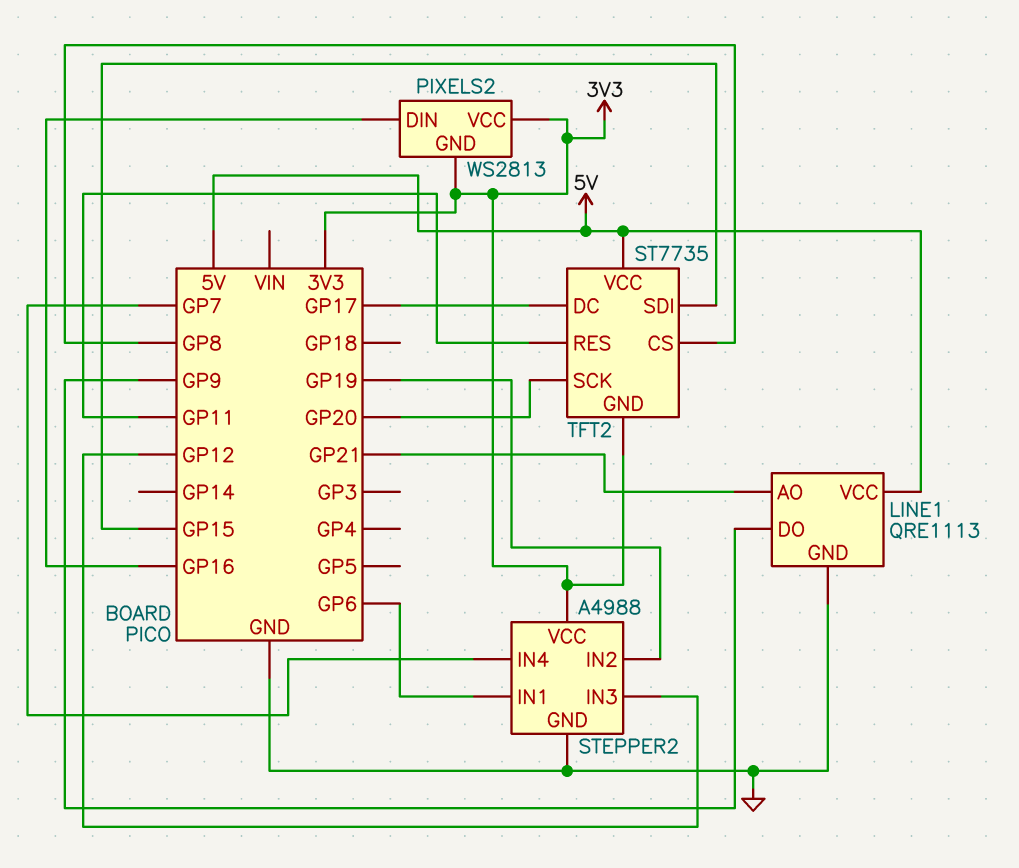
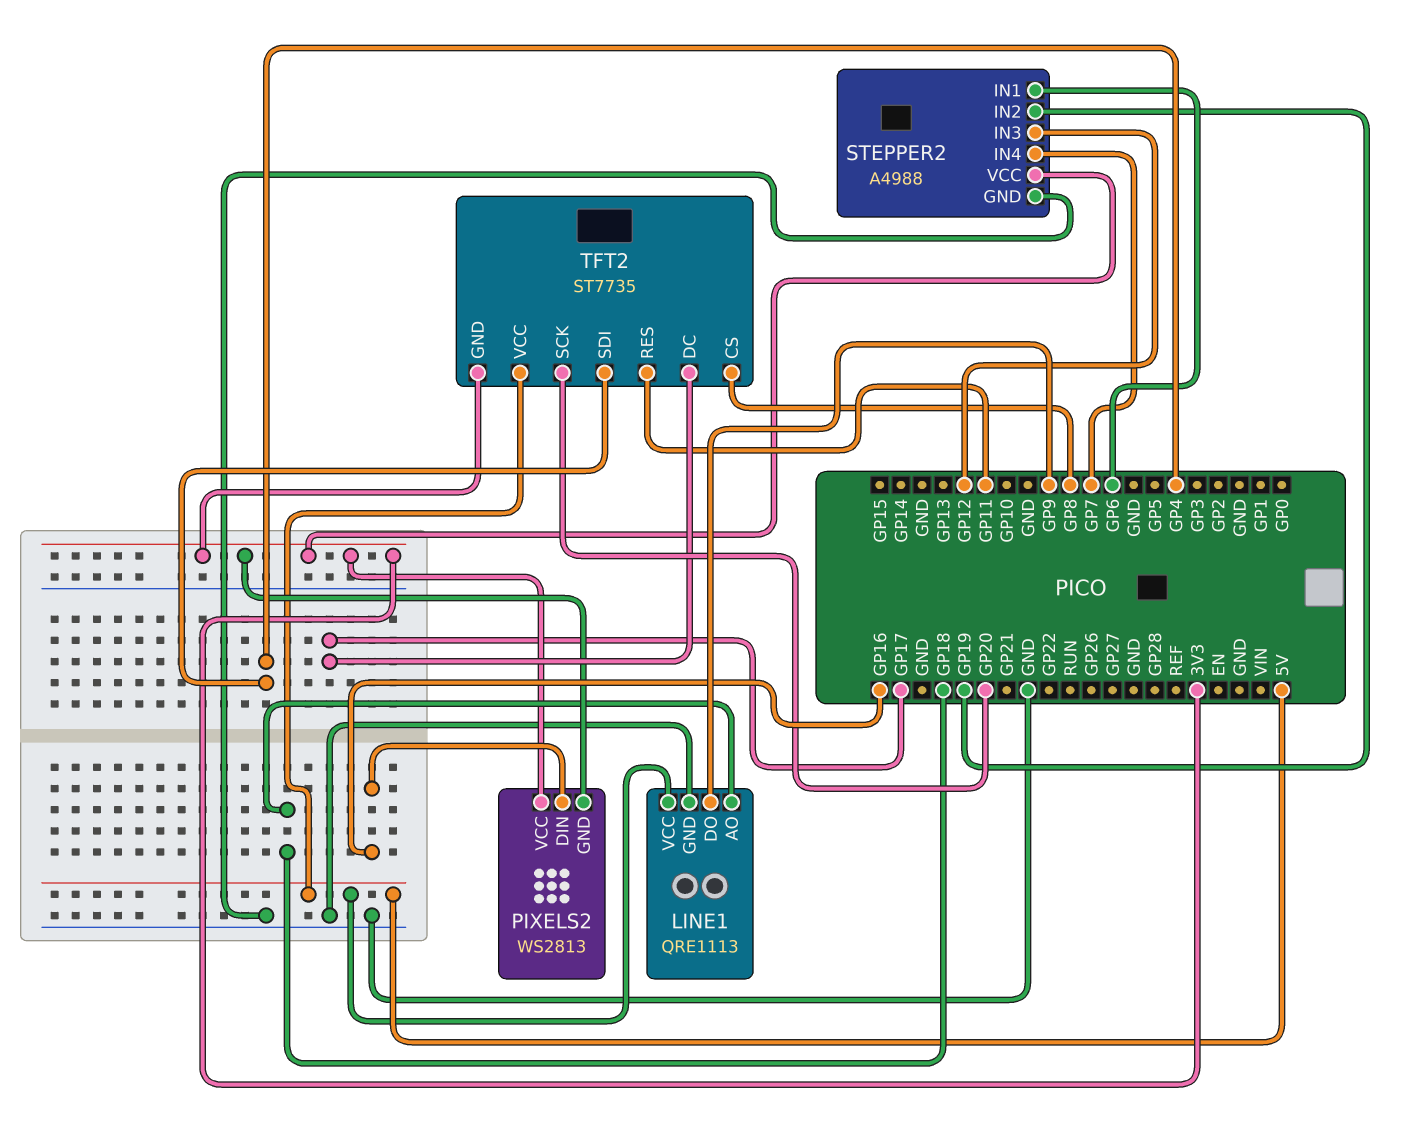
LINE1 pin AO: GP21 -> GP18
TFT2 pin SDI: GP15 -> GP4

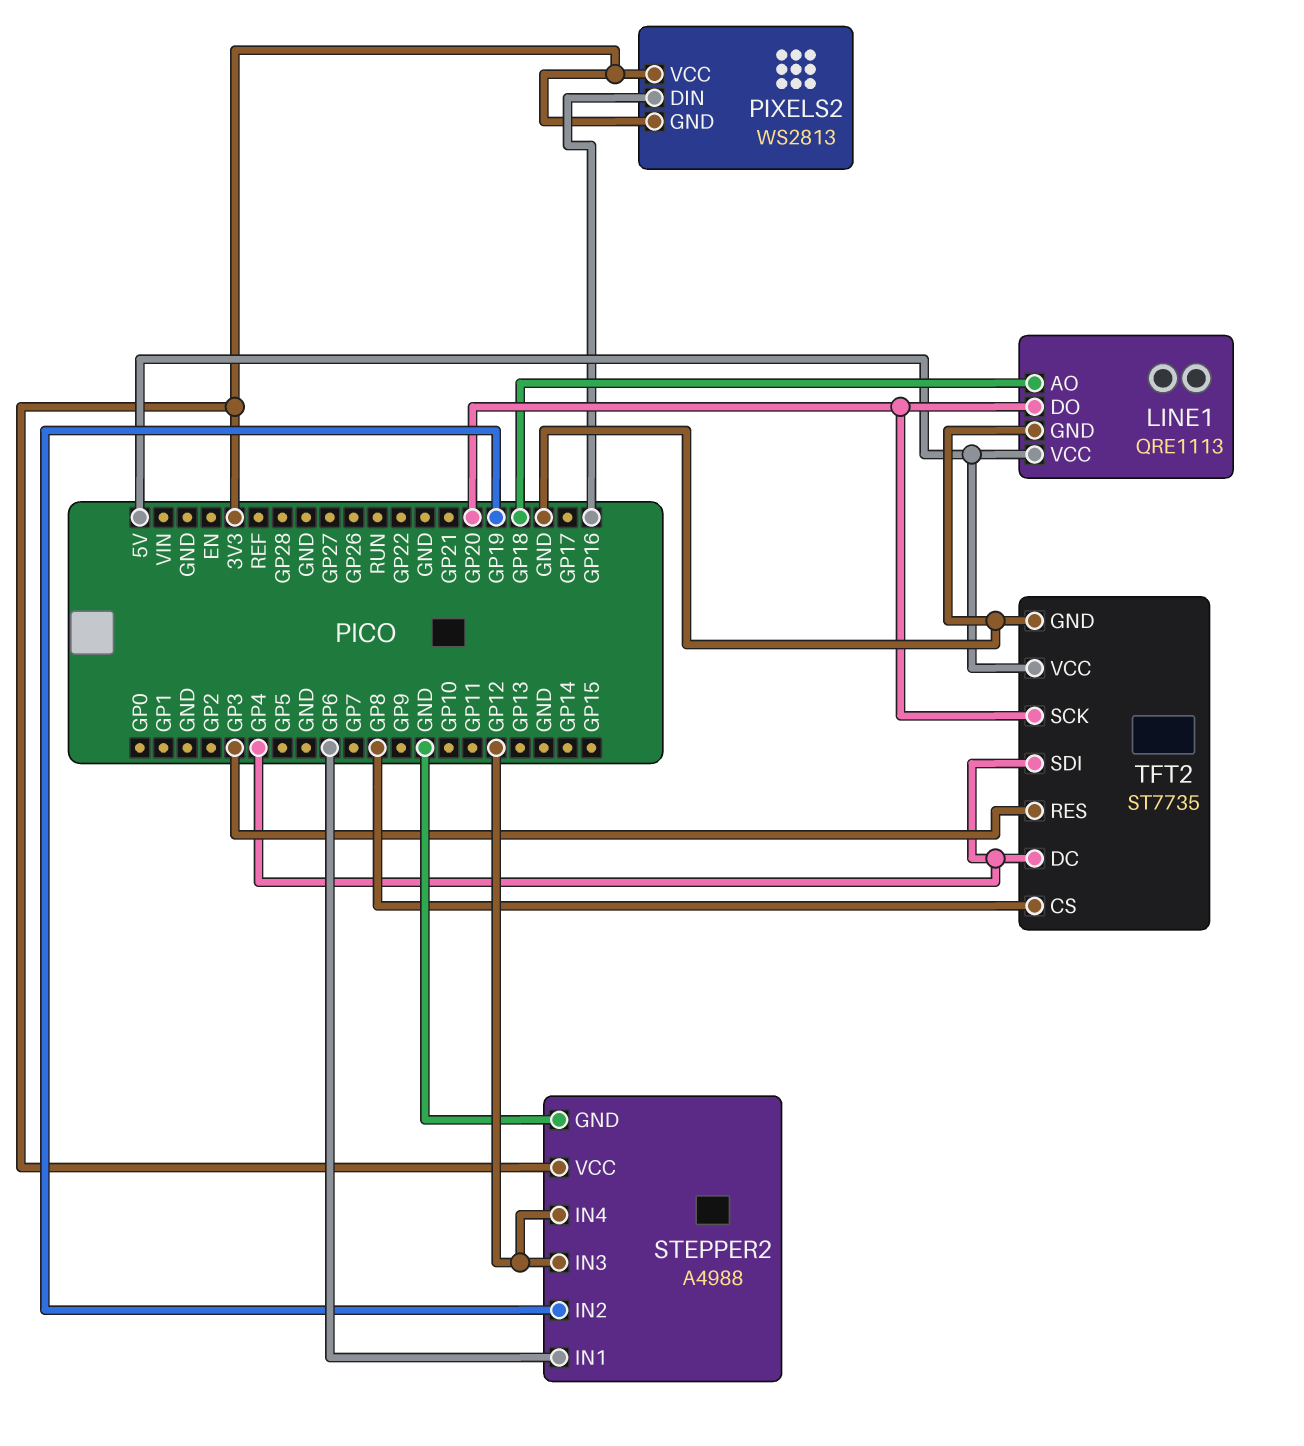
LINE1 pin DO: GP9 -> GP20
STEPPER2 pin IN4: GP7 -> GP12
TFT2 pin DC: GP17 -> GP4
TFT2 pin GND: 3V3 -> GND
TFT2 pin RES: GP11 -> GP3

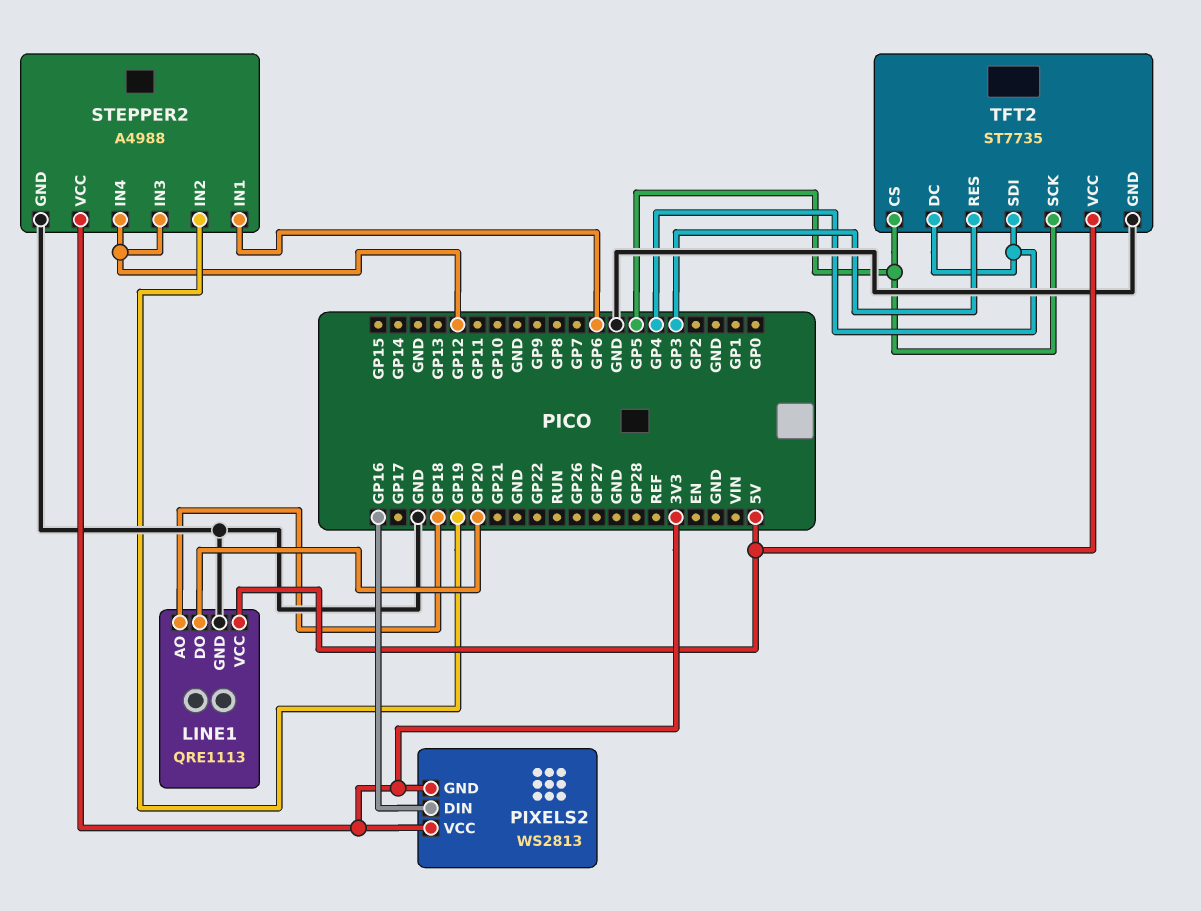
TFT2 pin CS: GP8 -> GP5
TFT2 pin SCK: GP20 -> GP5

